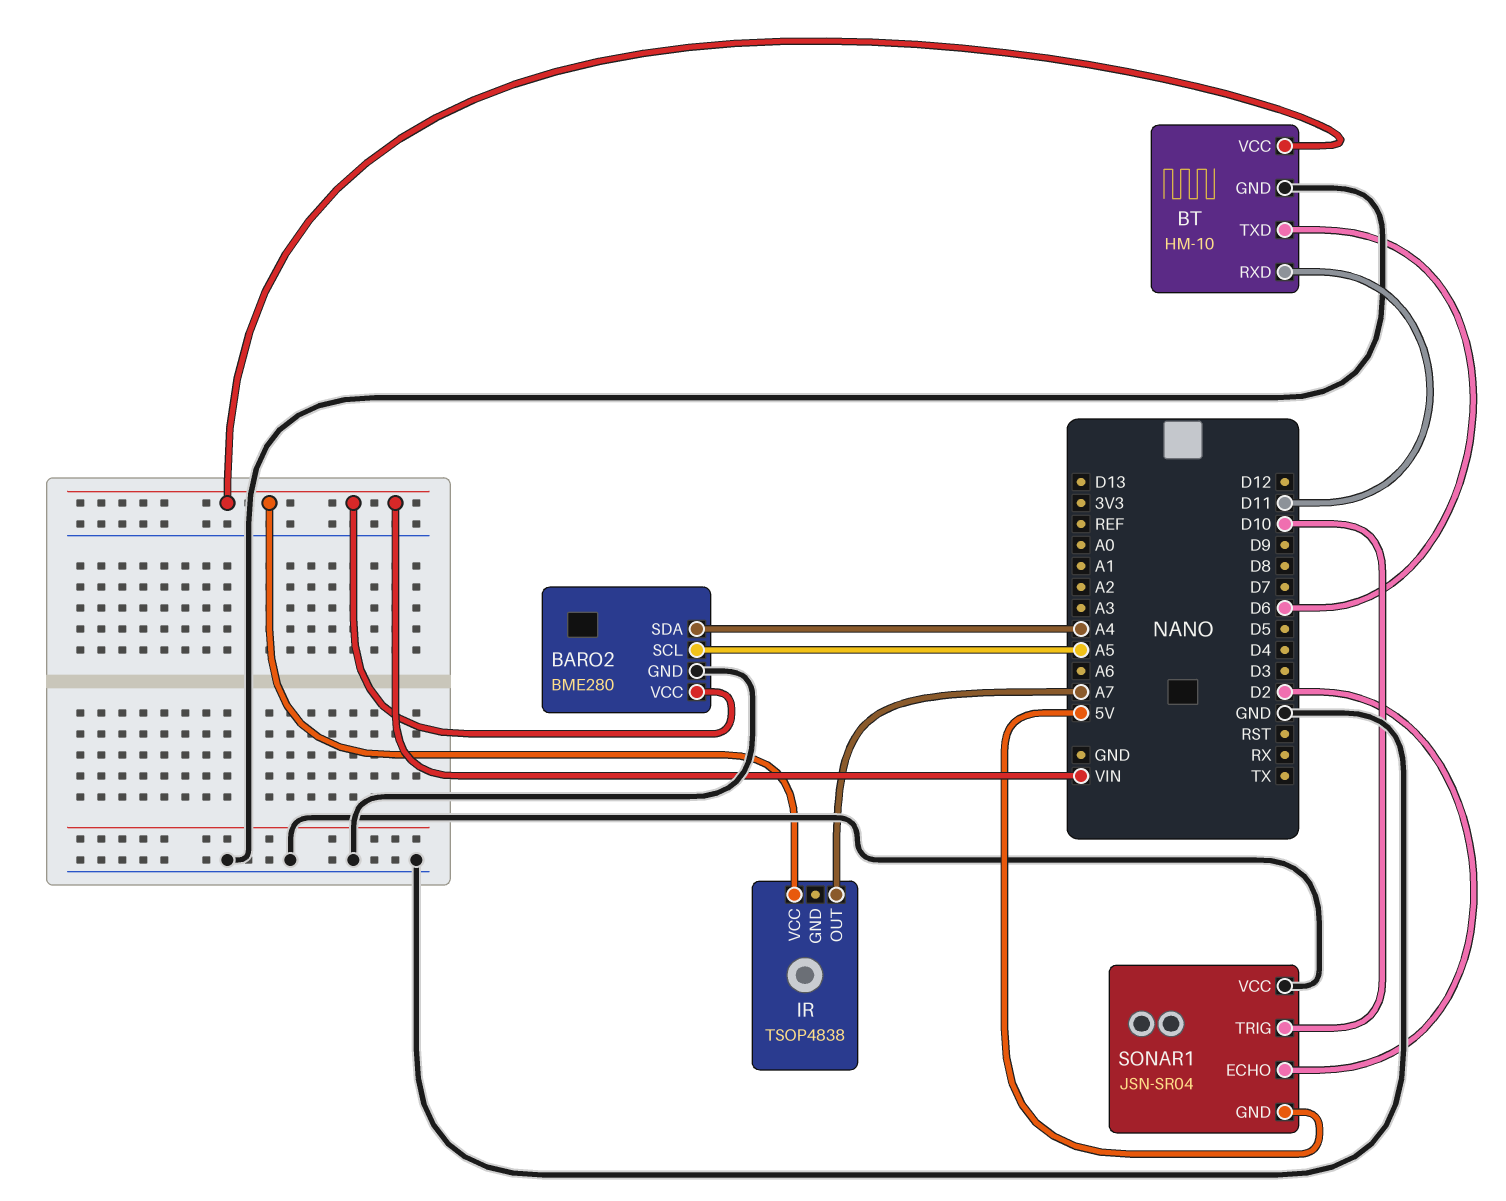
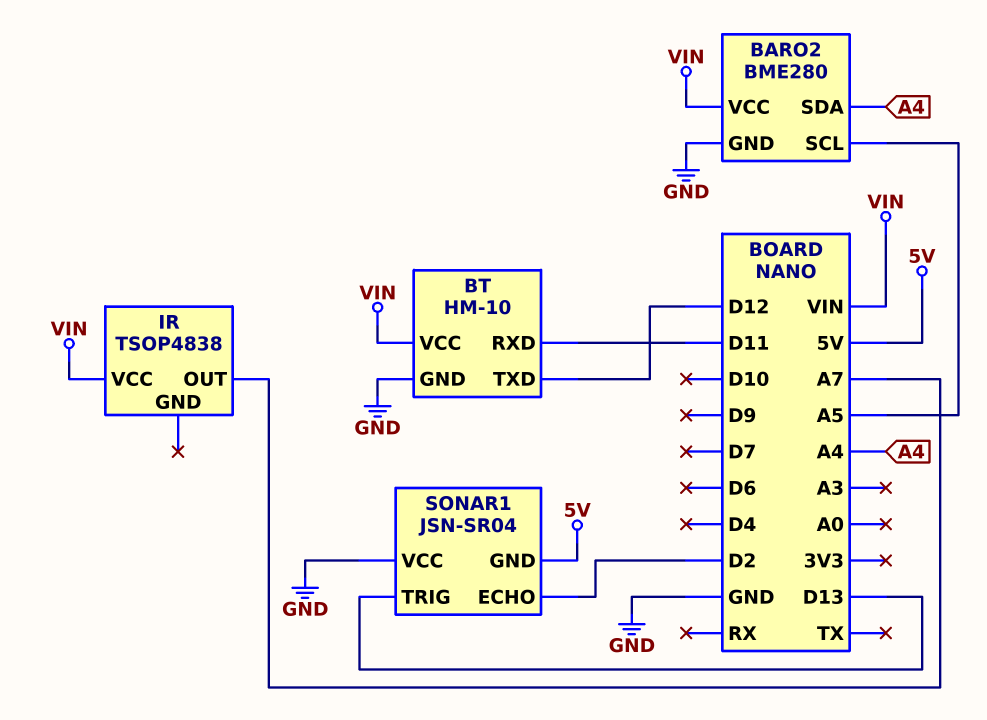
BT pin TXD: D6 -> D12
SONAR1 pin TRIG: D10 -> D13

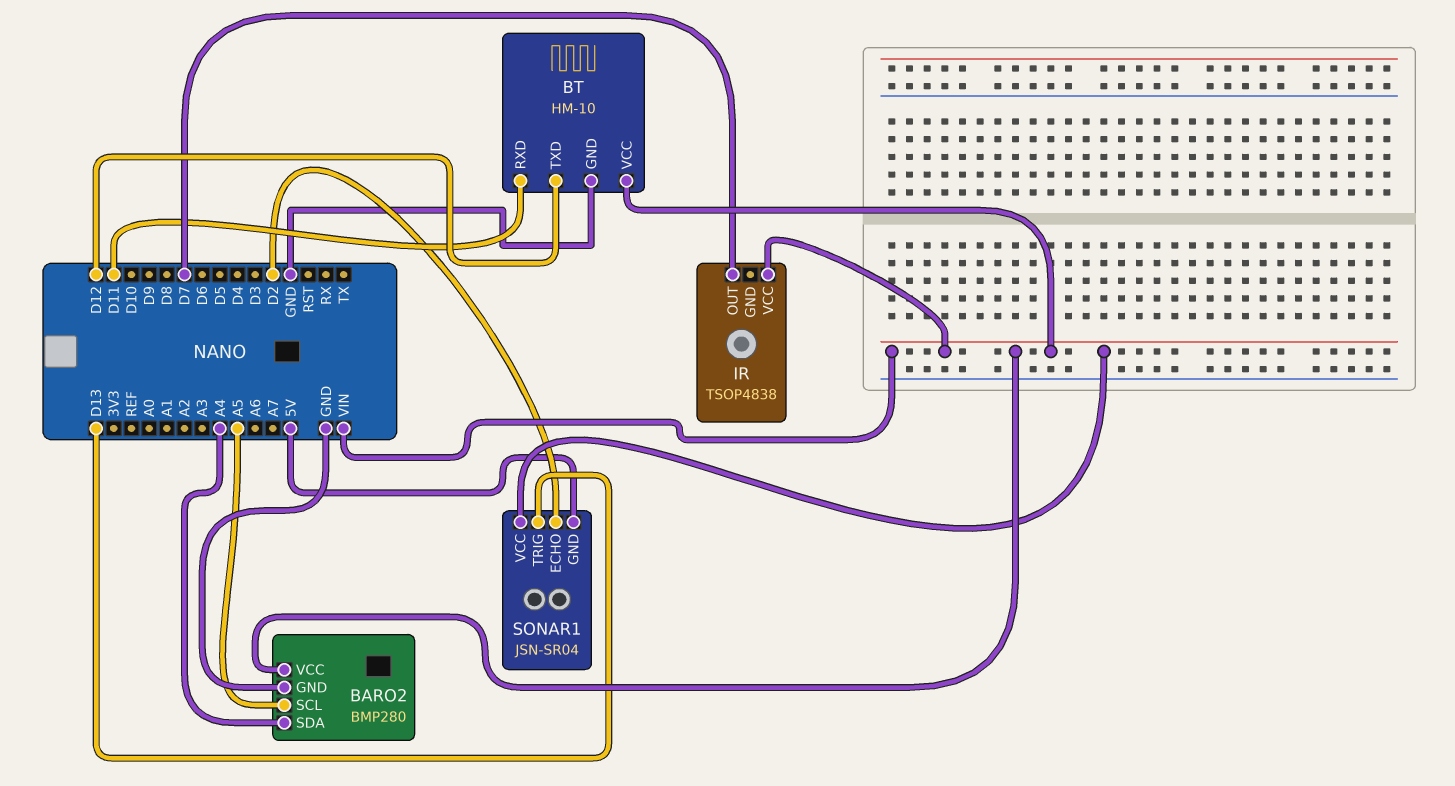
BARO2: BME280 -> BMP280
IR pin OUT: A7 -> D7
SONAR1 pin VCC: GND -> VIN

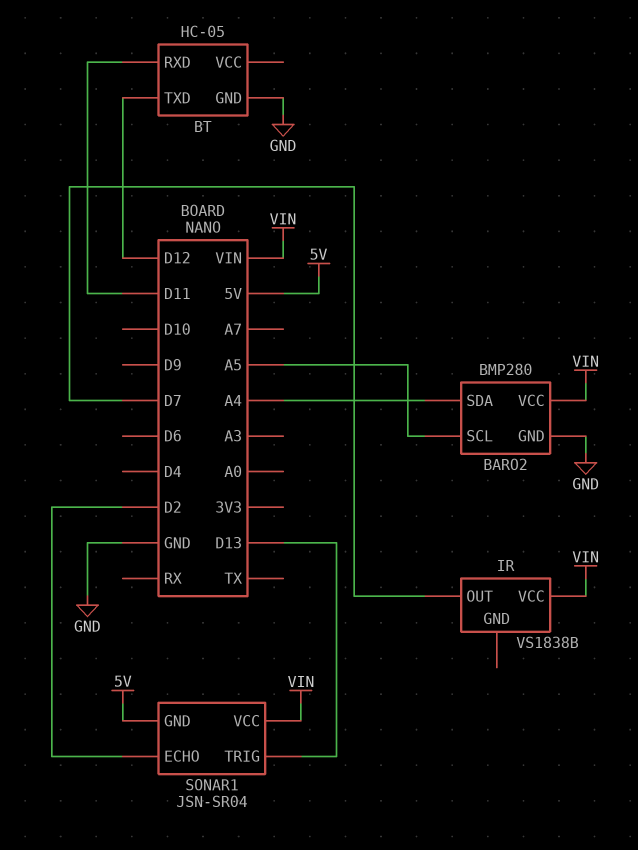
BT: HM-10 -> HC-05
BT pin VCC: VIN -> none
IR: TSOP4838 -> VS1838B

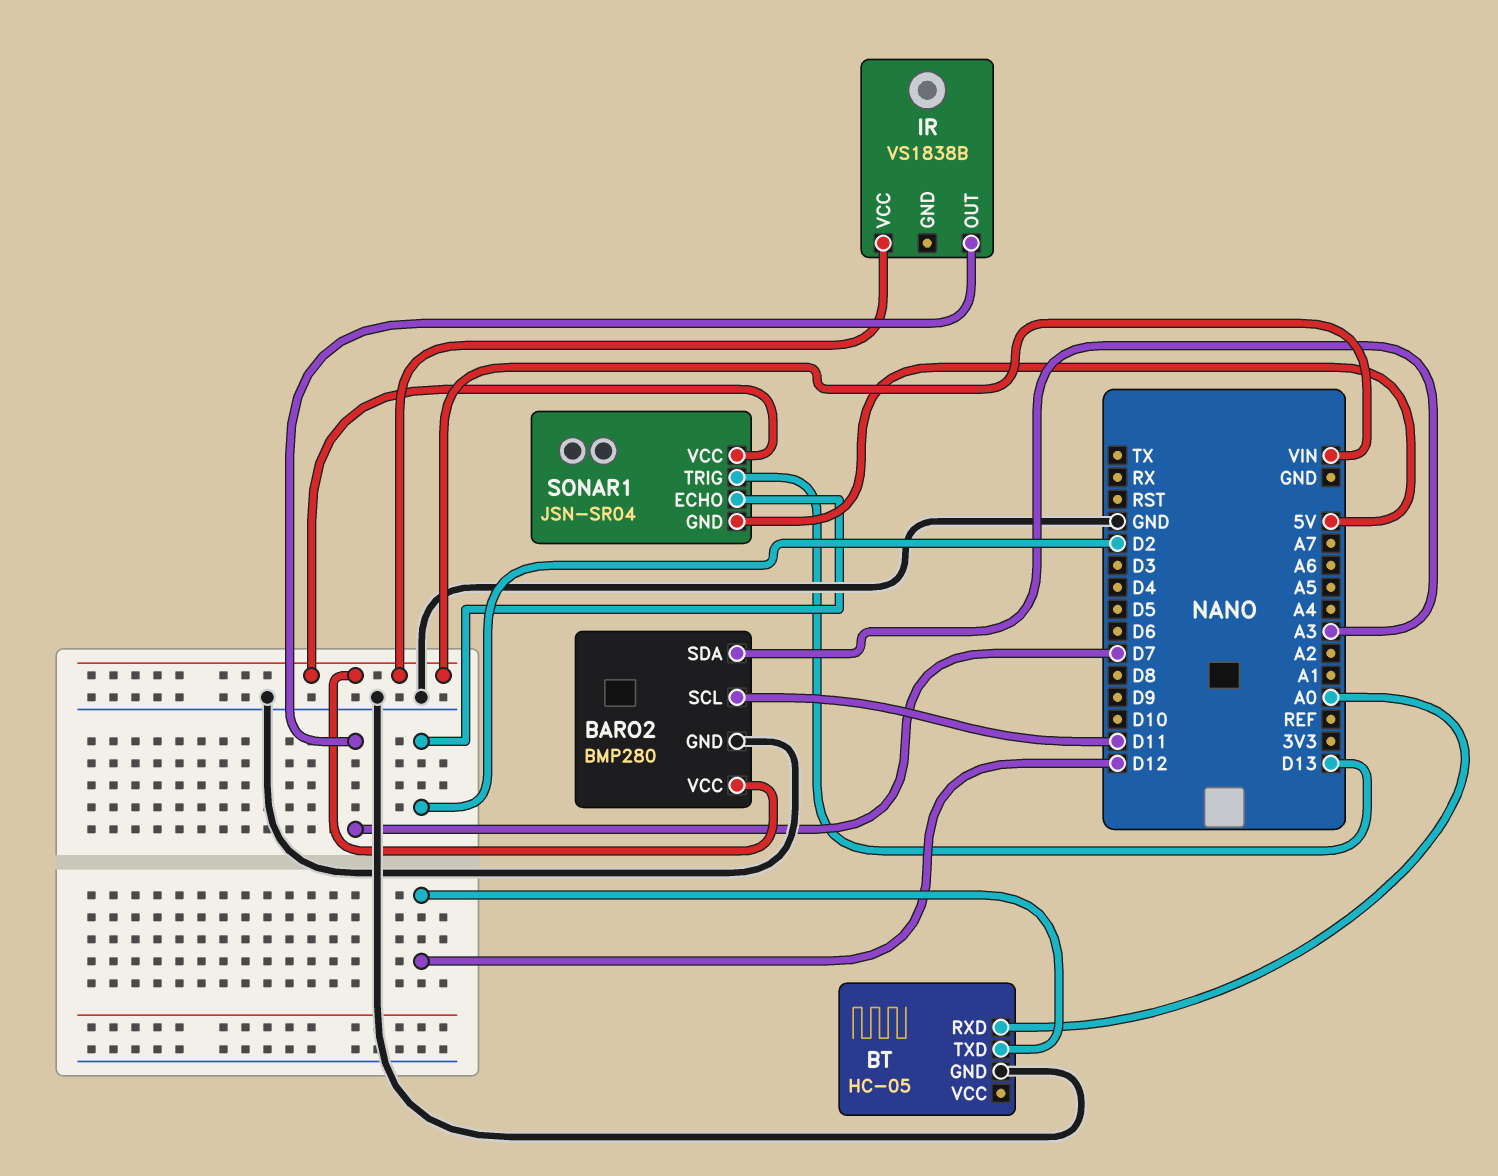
BARO2 pin SCL: A5 -> D11
BARO2 pin SDA: A4 -> A3
BT pin RXD: D11 -> A0

